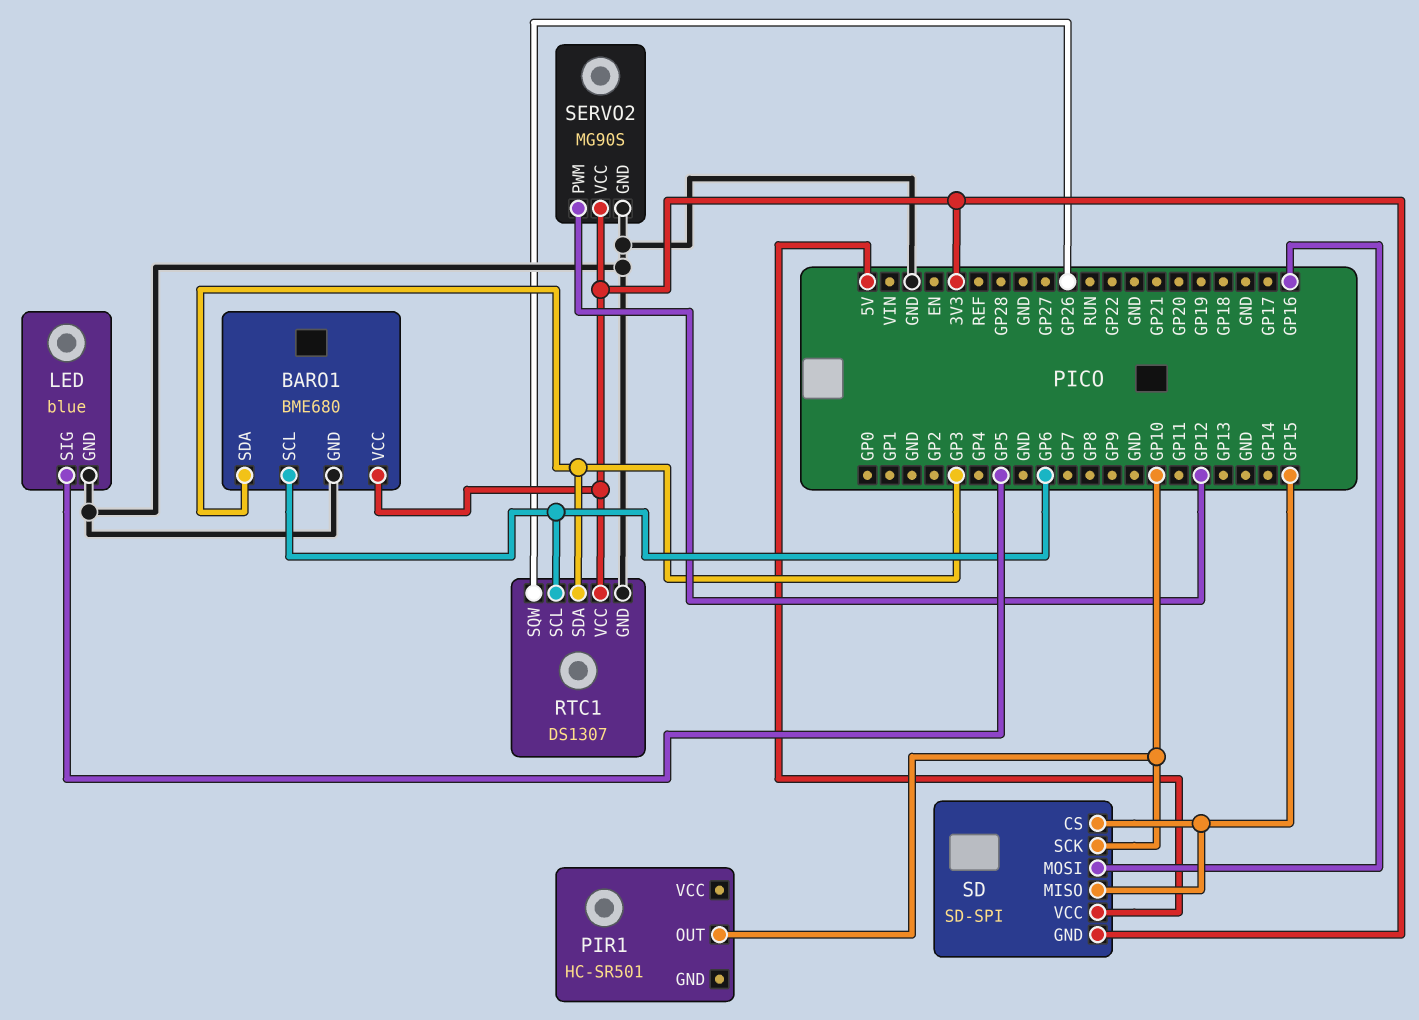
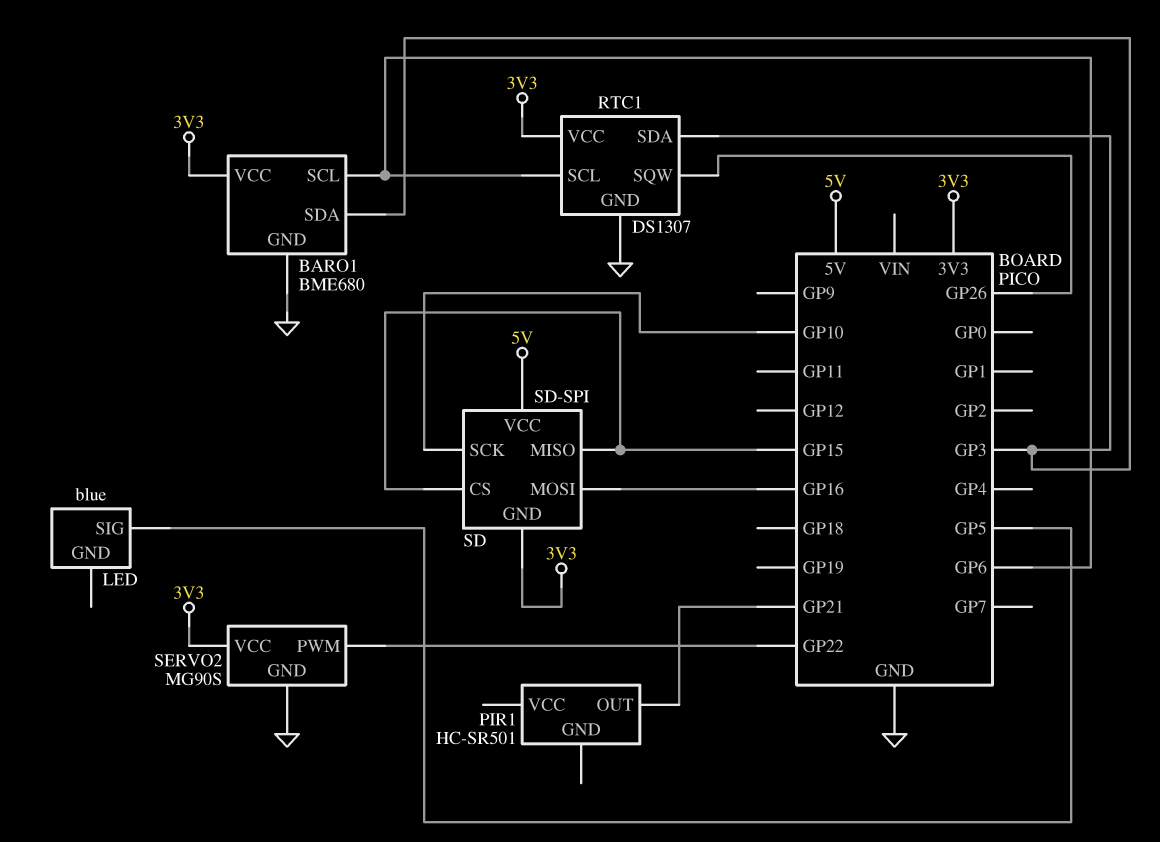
LED pin GND: GND -> none
PIR1 pin OUT: GP10 -> GP21
SERVO2 pin PWM: GP12 -> GP22

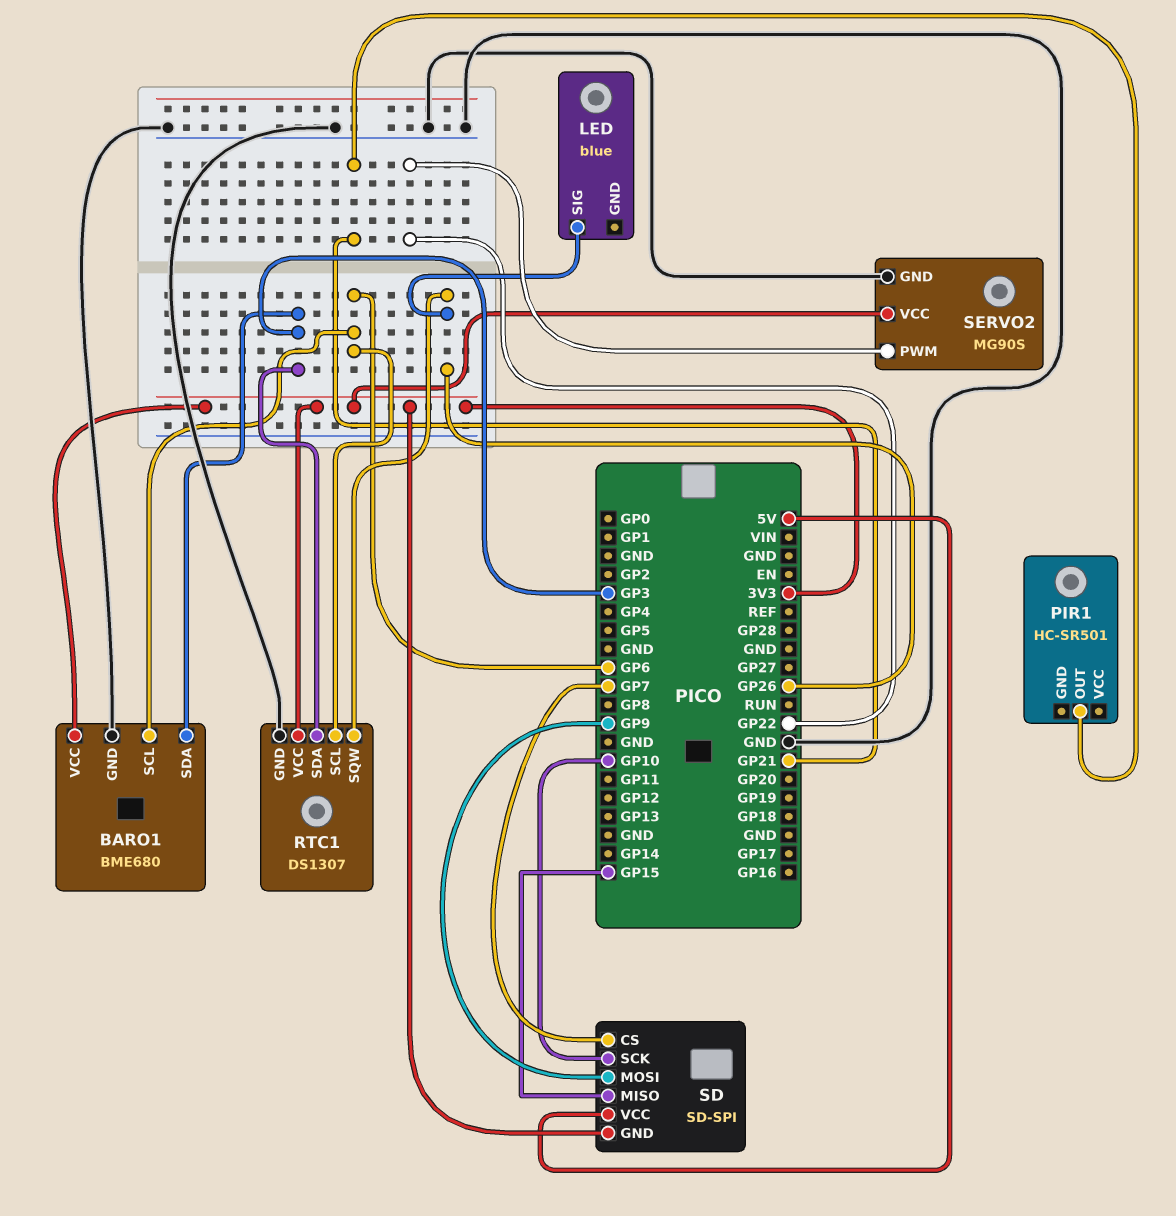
LED pin SIG: GP5 -> GP26
SD pin CS: GP15 -> GP7
SD pin MOSI: GP16 -> GP9

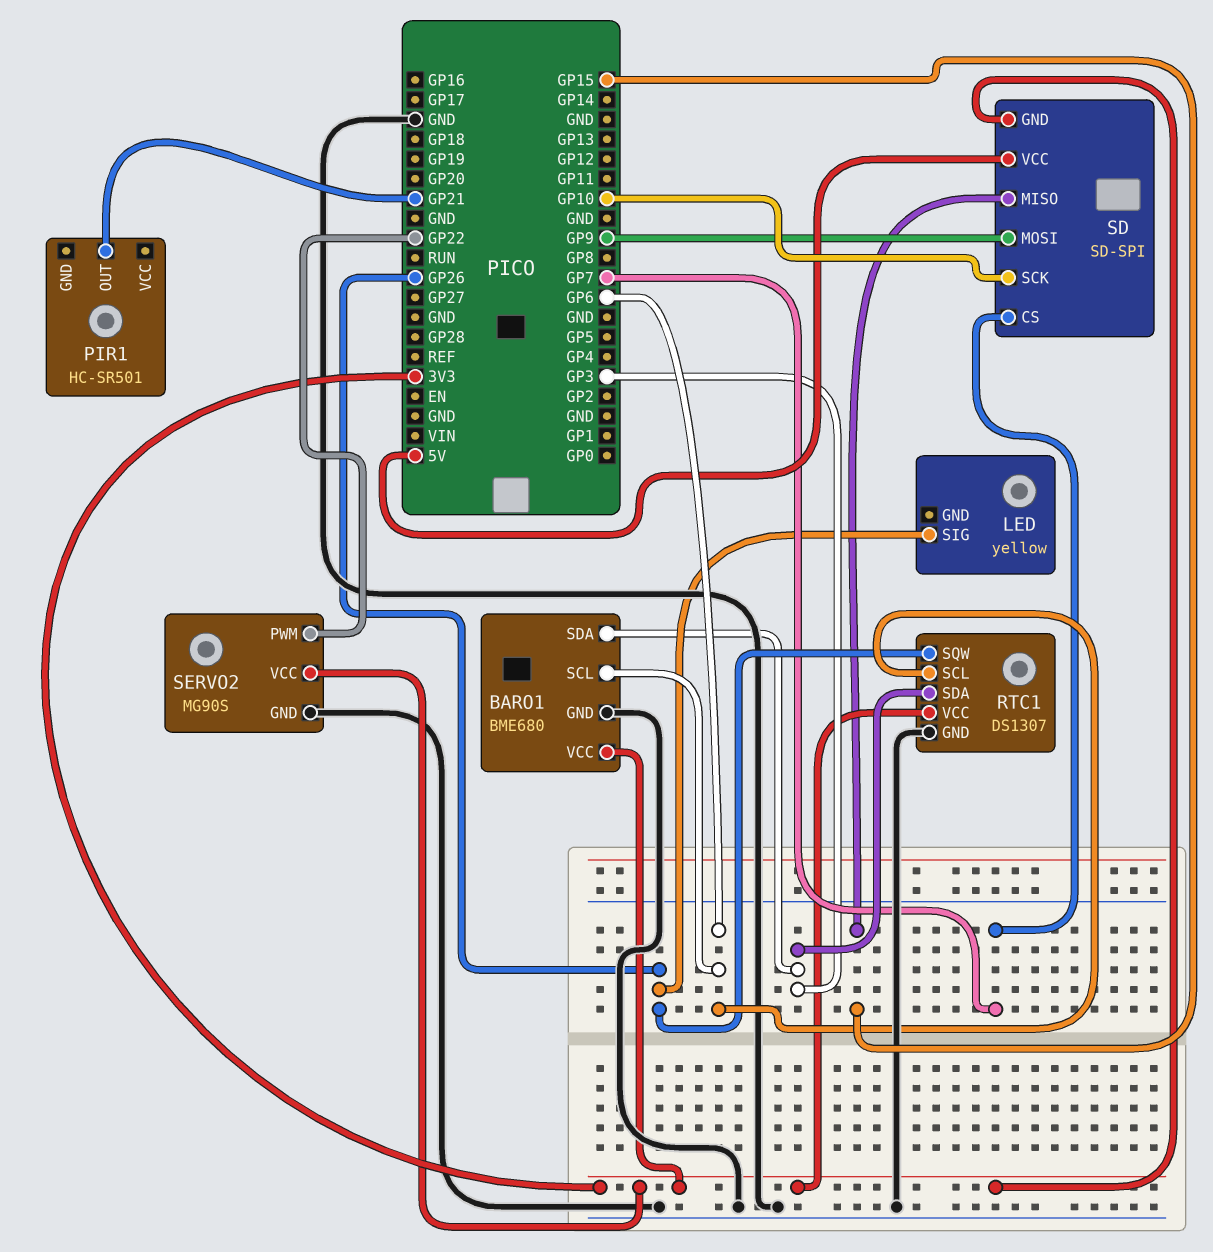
LED: blue -> yellow

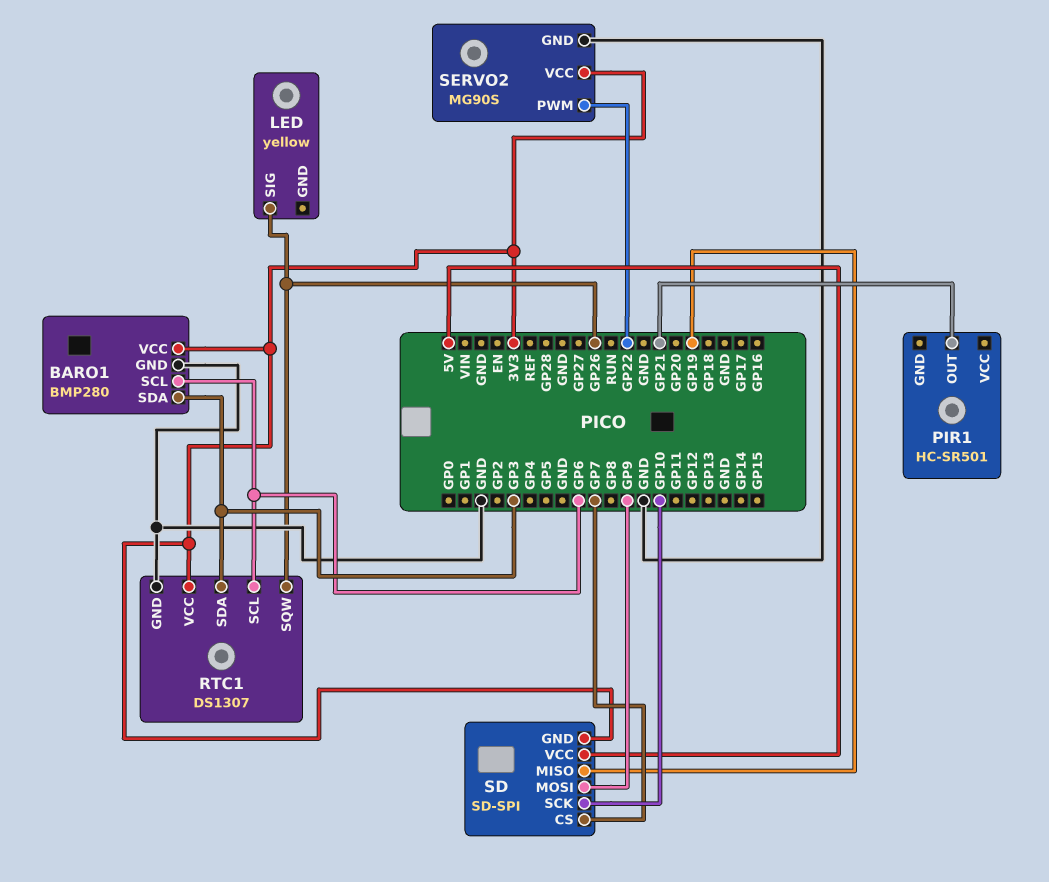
BARO1: BME680 -> BMP280
SD pin MISO: GP15 -> GP19

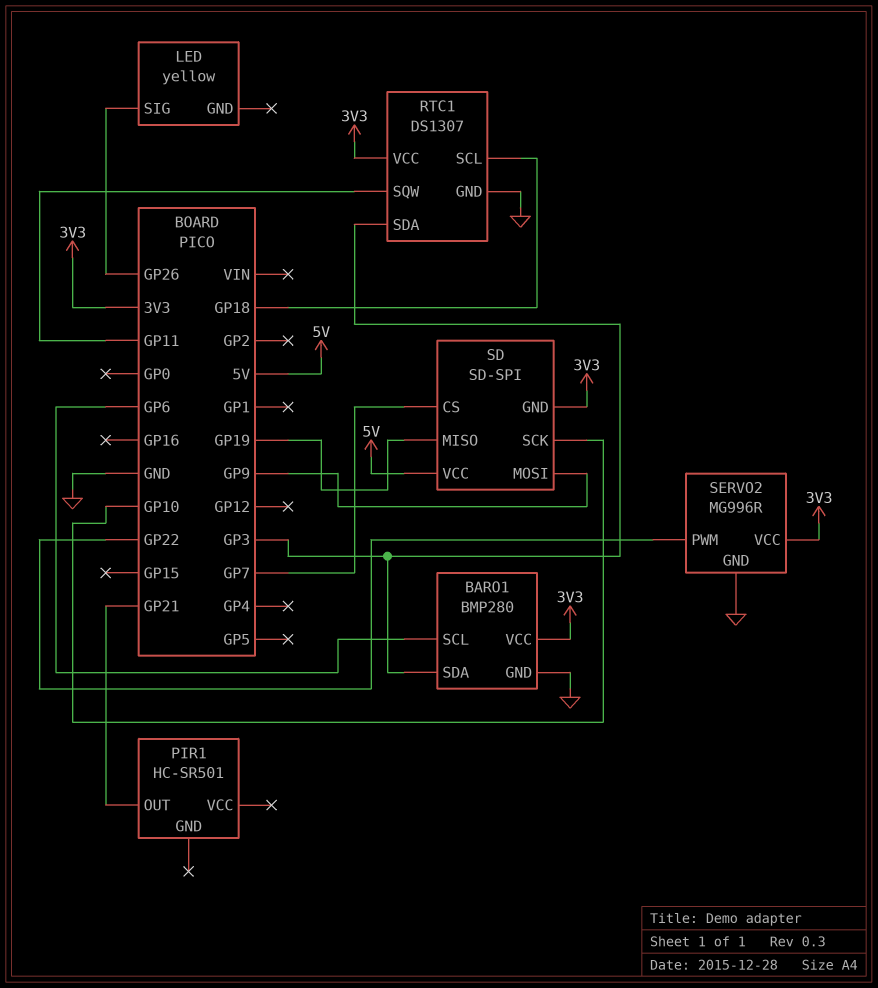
RTC1 pin SCL: GP6 -> GP18
RTC1 pin SQW: GP26 -> GP11
SERVO2: MG90S -> MG996R

